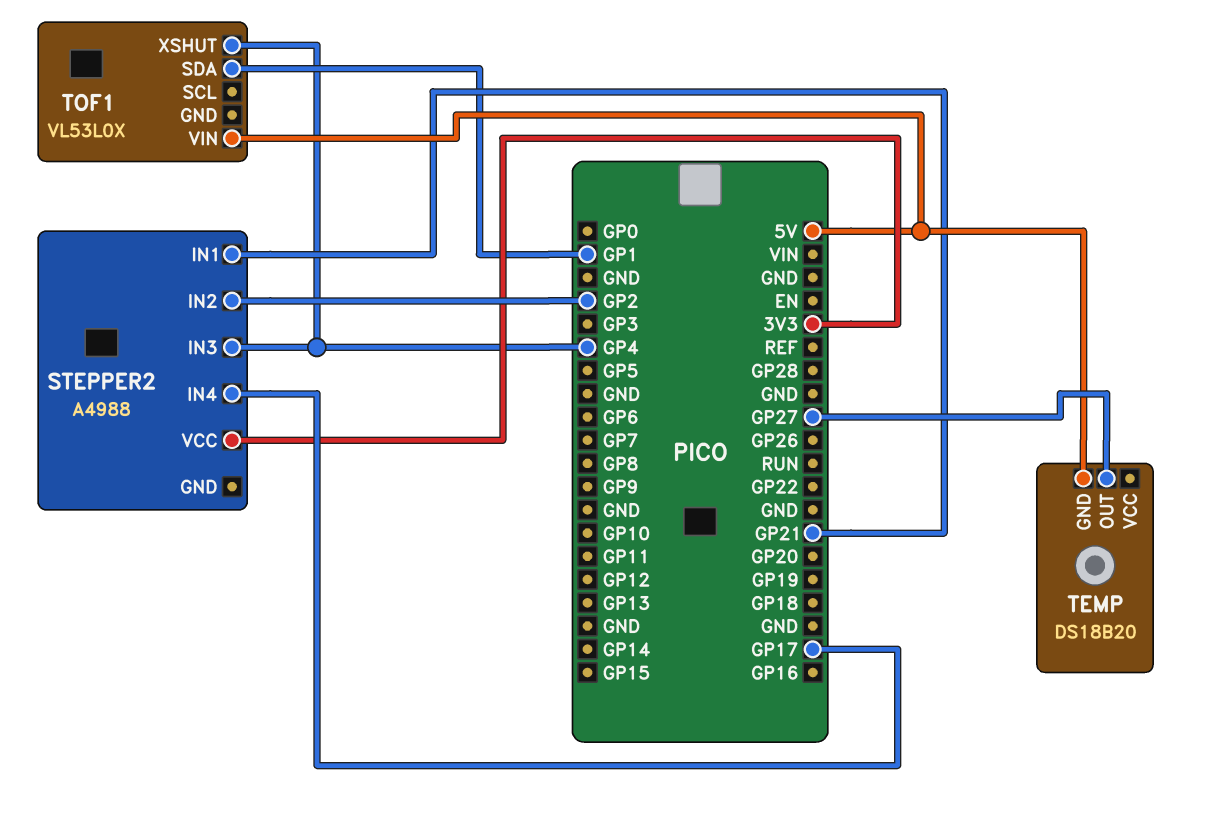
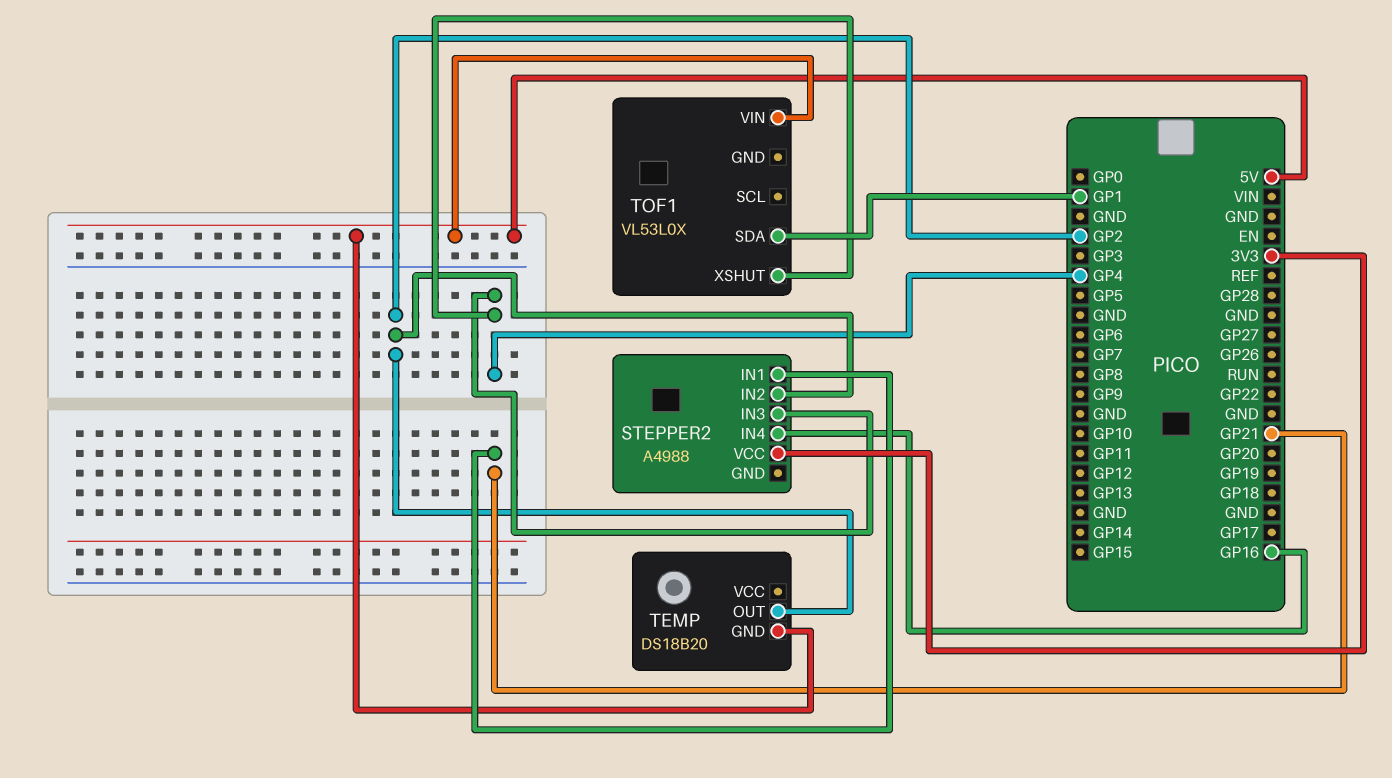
STEPPER2 pin IN4: GP17 -> GP16
TEMP pin OUT: GP27 -> GP2

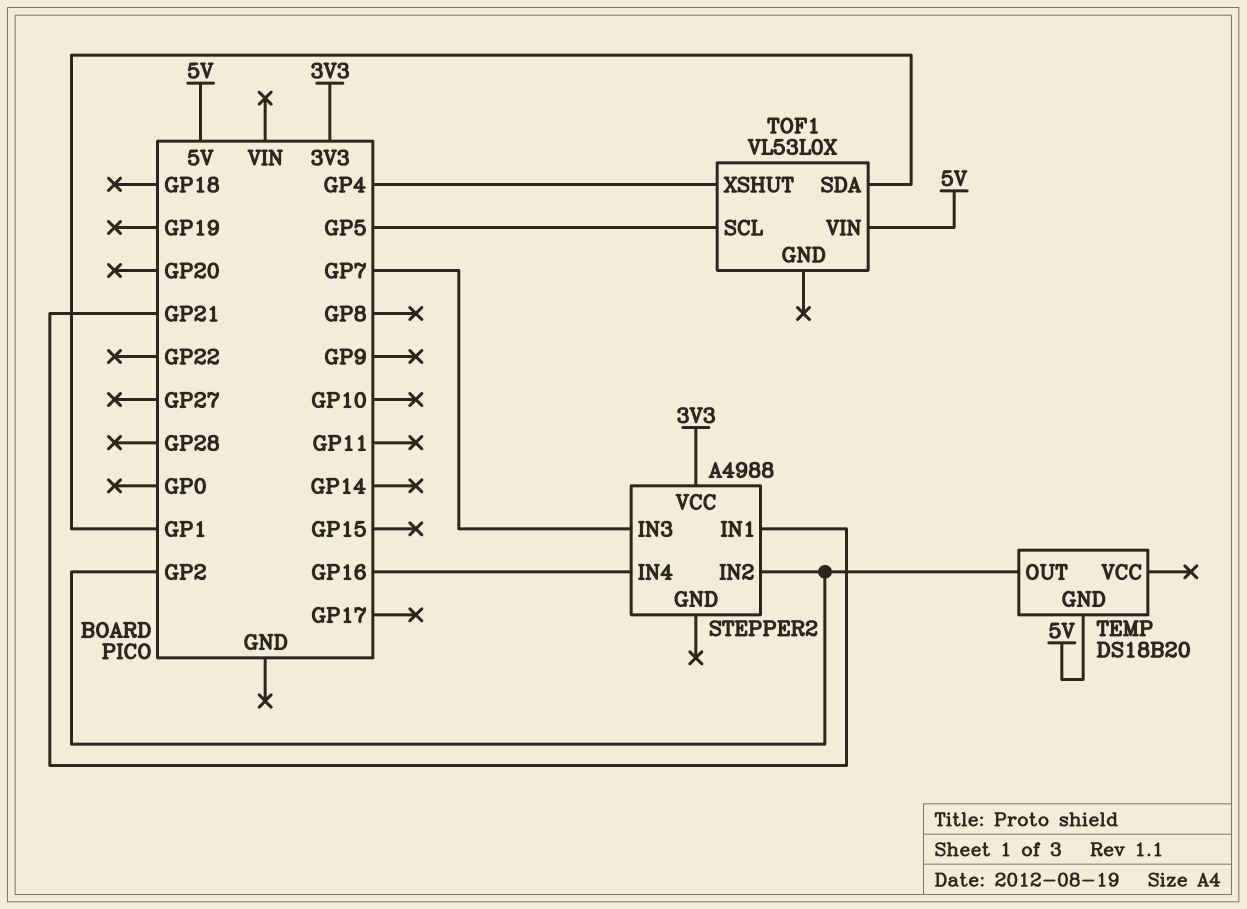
STEPPER2 pin IN3: GP4 -> GP7
TOF1 pin SCL: none -> GP5

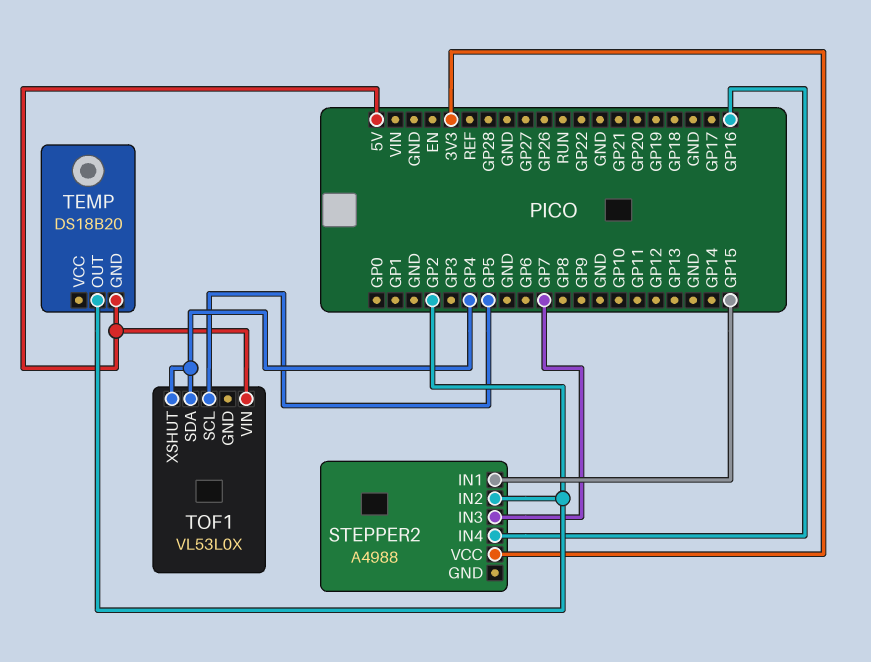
STEPPER2 pin IN1: GP21 -> GP15
TOF1 pin SDA: GP1 -> GP4

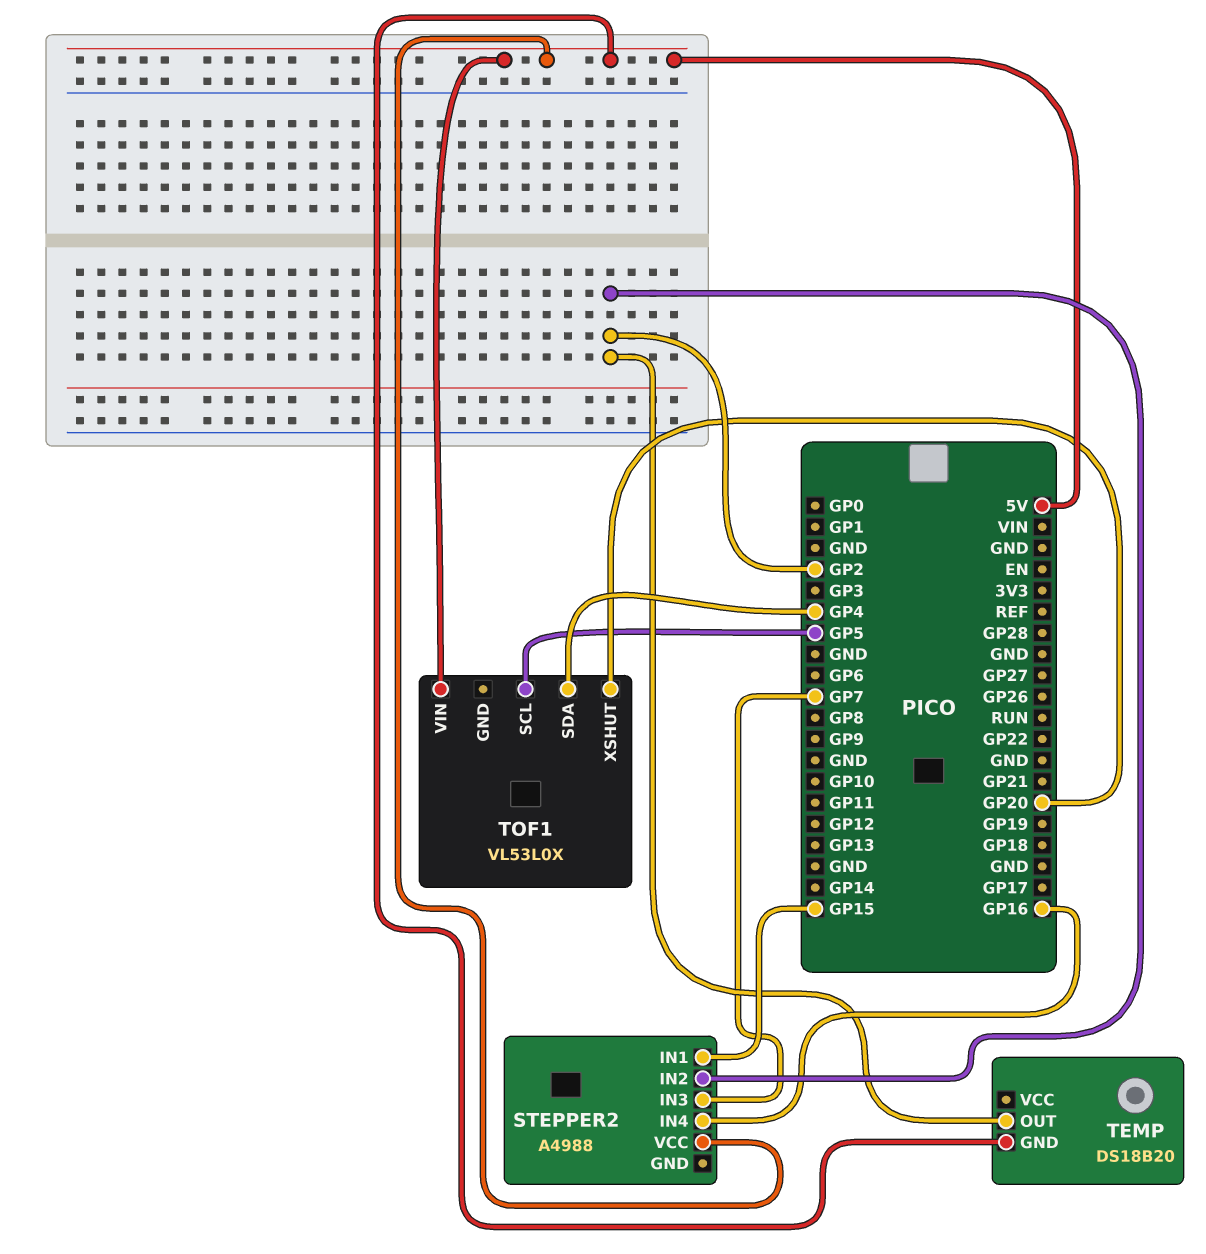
STEPPER2 pin VCC: 3V3 -> 5V
TOF1 pin XSHUT: GP4 -> GP20

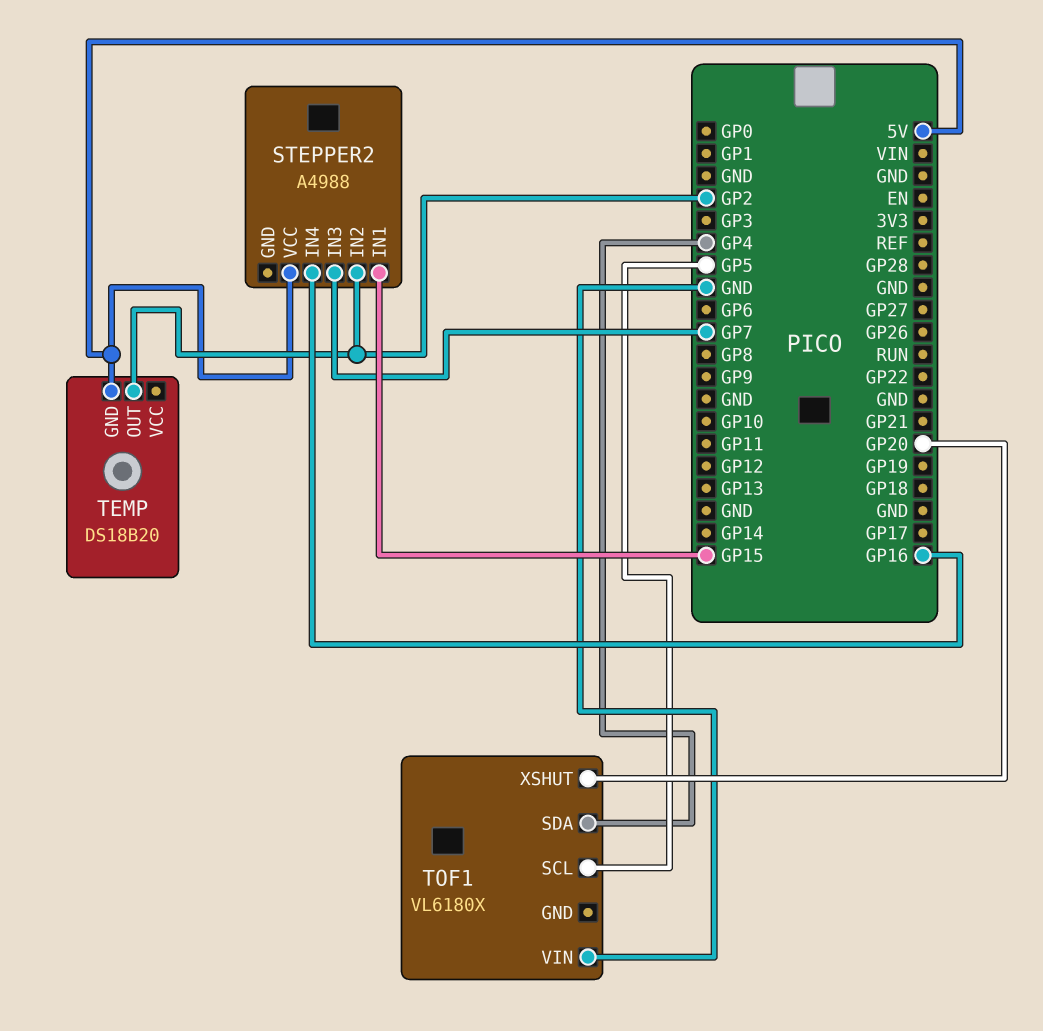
TOF1: VL53L0X -> VL6180X
TOF1 pin VIN: 5V -> GND

